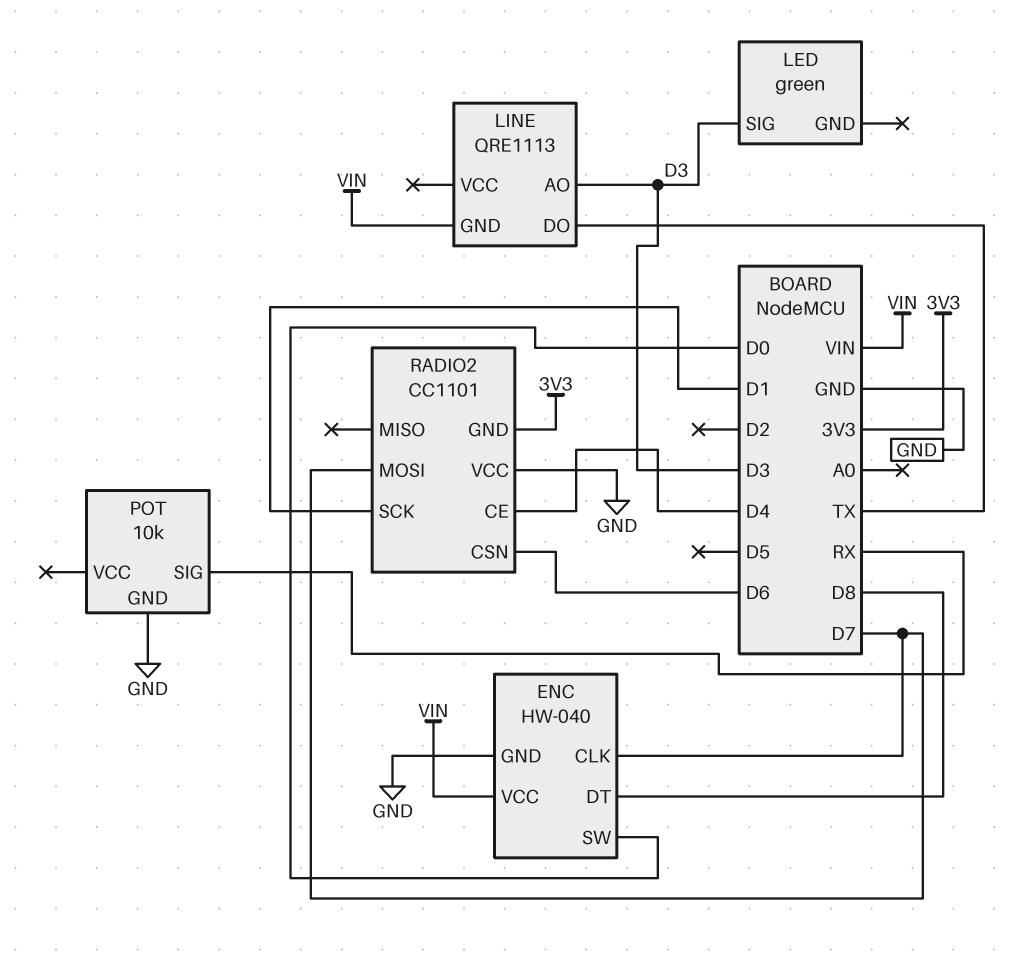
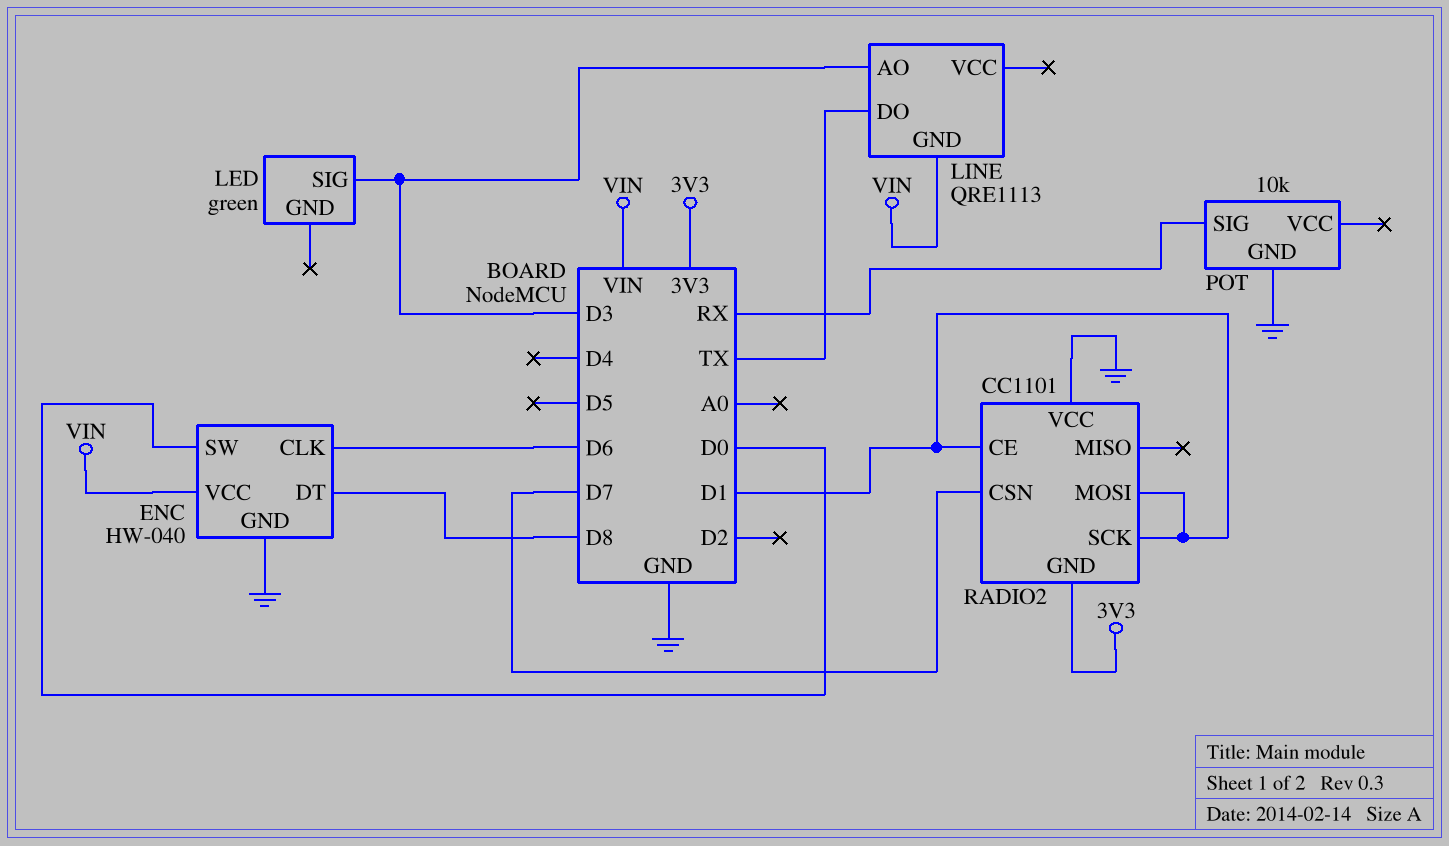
ENC pin CLK: D7 -> D6
RADIO2 pin CE: D4 -> D1
RADIO2 pin CSN: D6 -> D7
RADIO2 pin MOSI: D7 -> D1

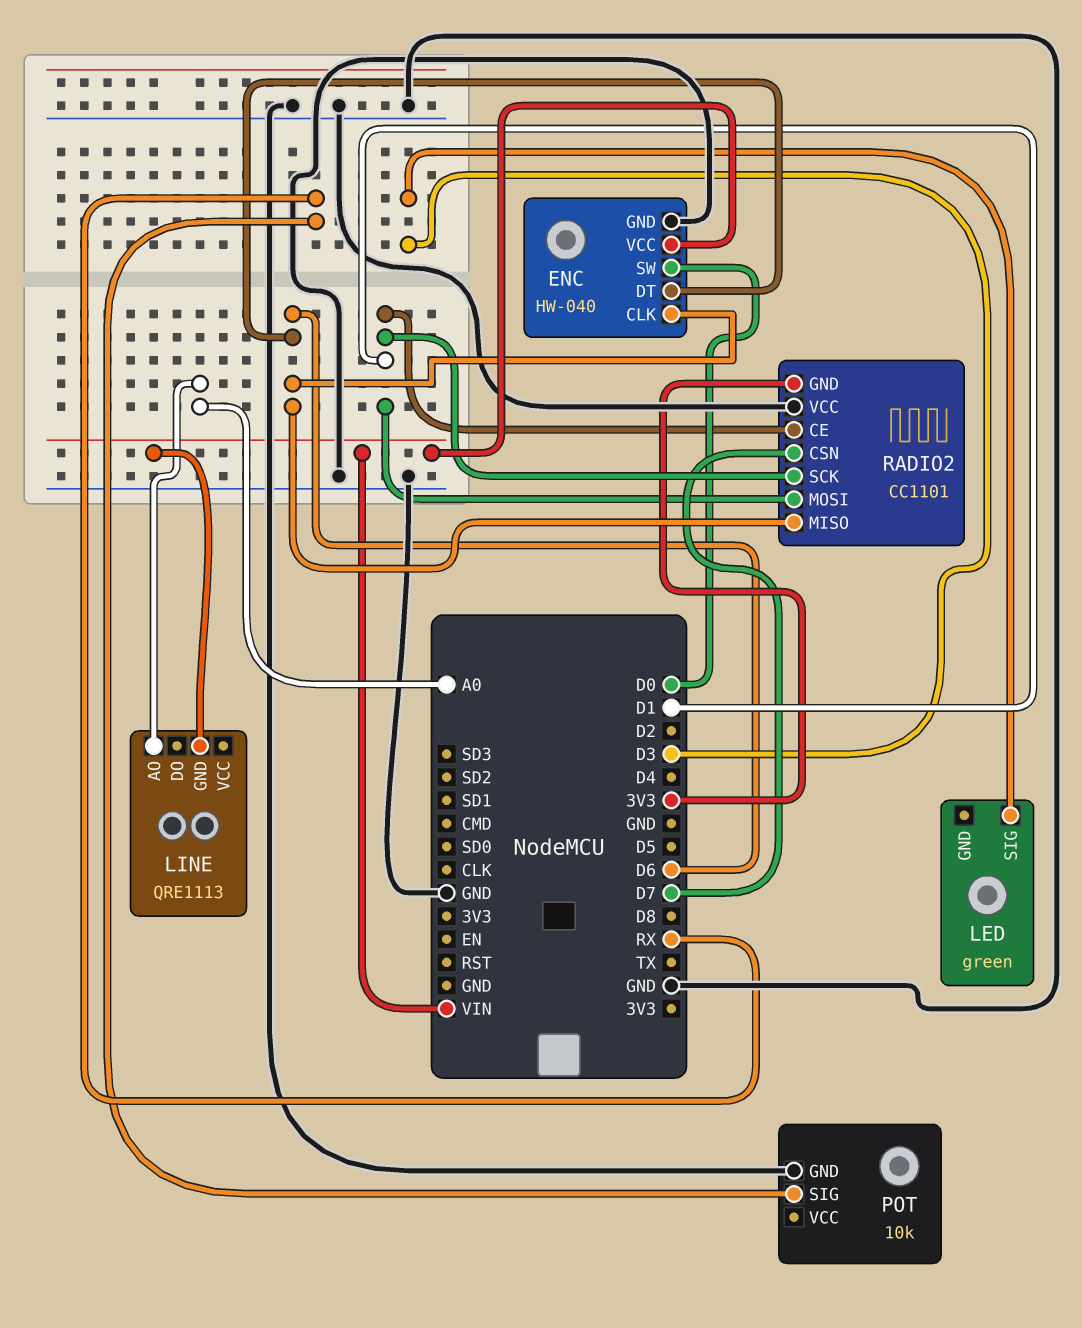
ENC pin DT: D8 -> D6
LINE pin AO: D3 -> A0
LINE pin DO: TX -> none
RADIO2 pin MISO: none -> D6

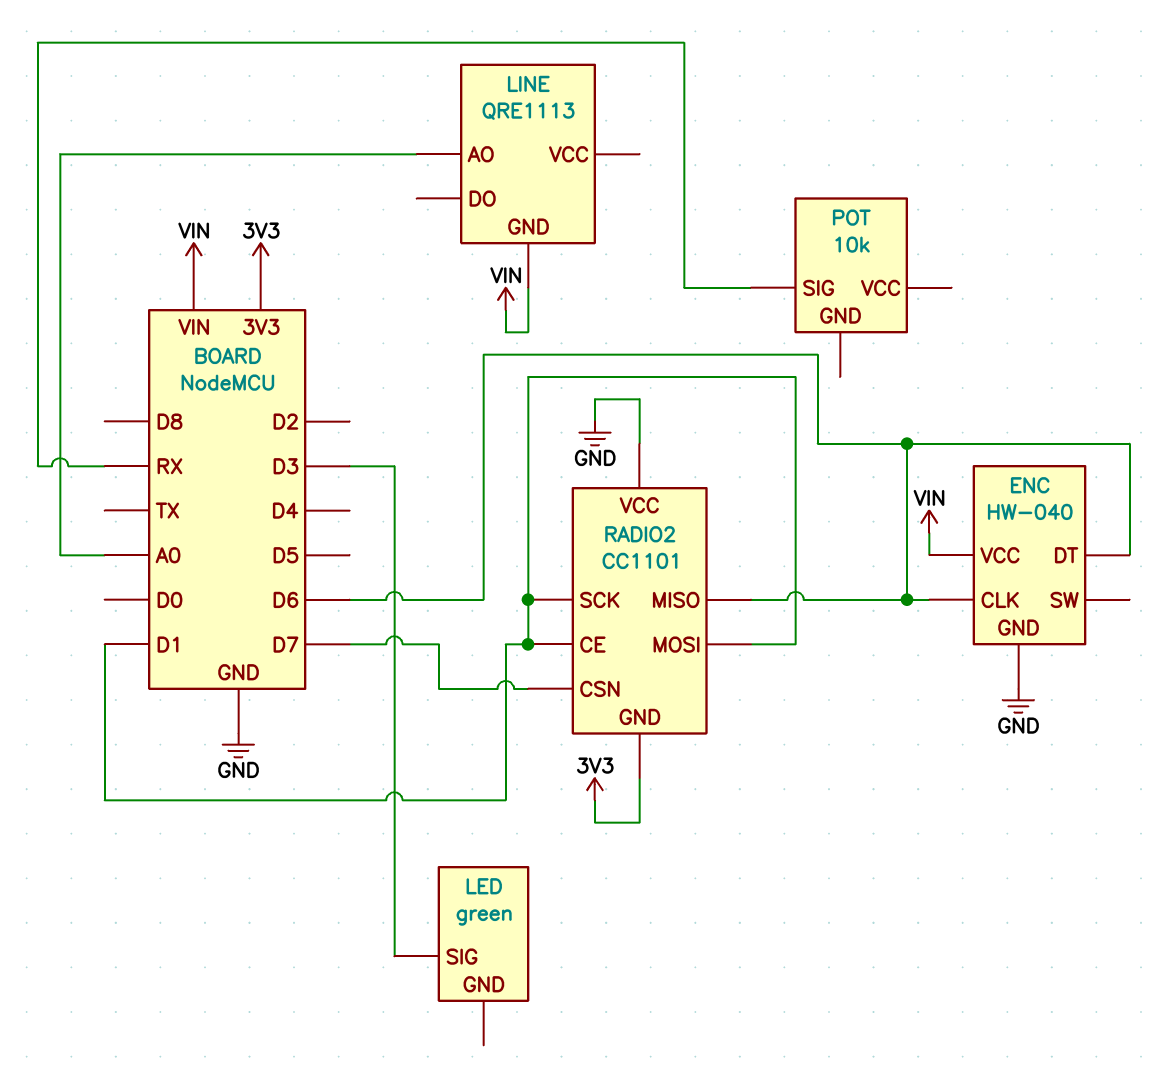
ENC pin SW: D0 -> none
POT pin GND: GND -> none

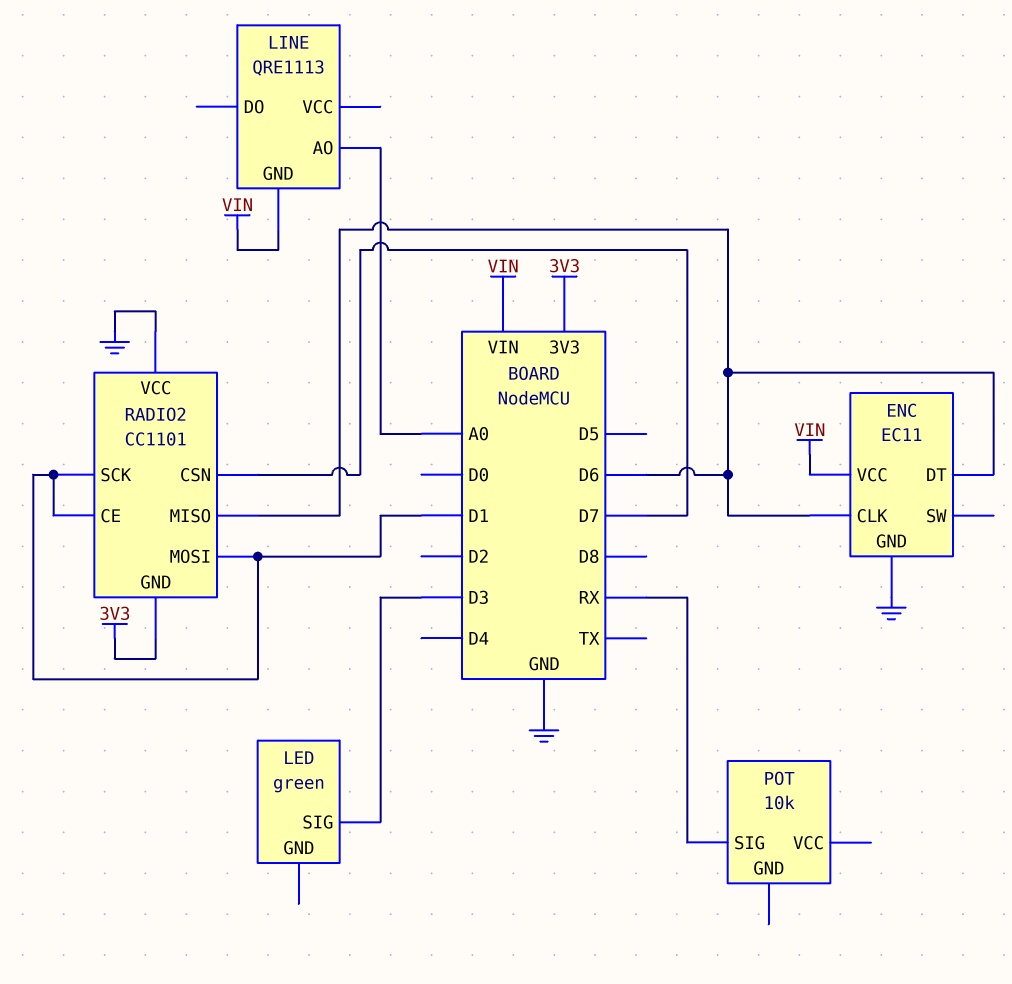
ENC: HW-040 -> EC11

